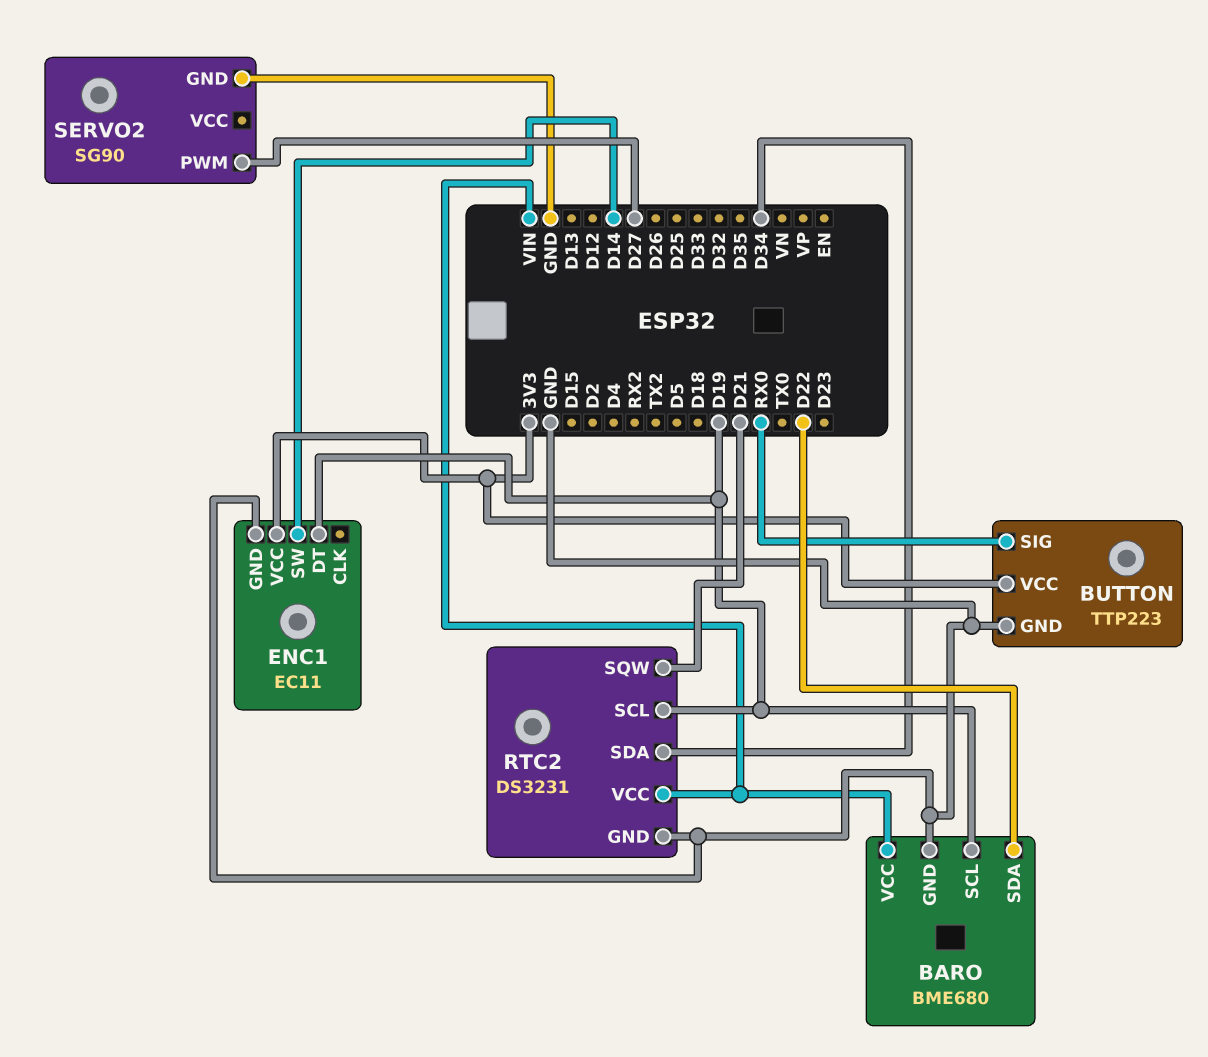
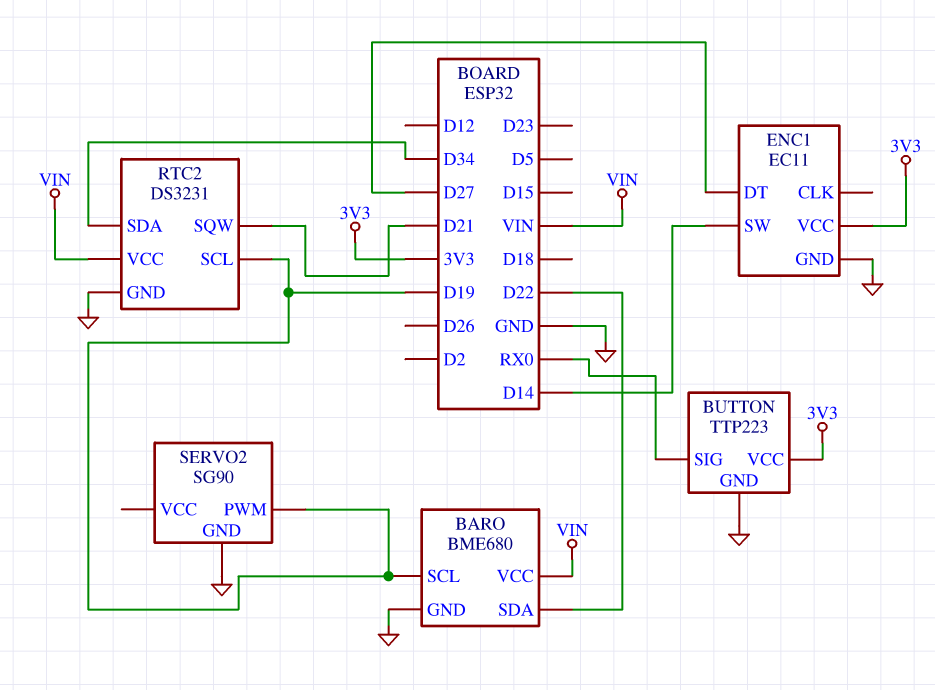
ENC1 pin DT: D19 -> D27
SERVO2 pin PWM: D27 -> D19

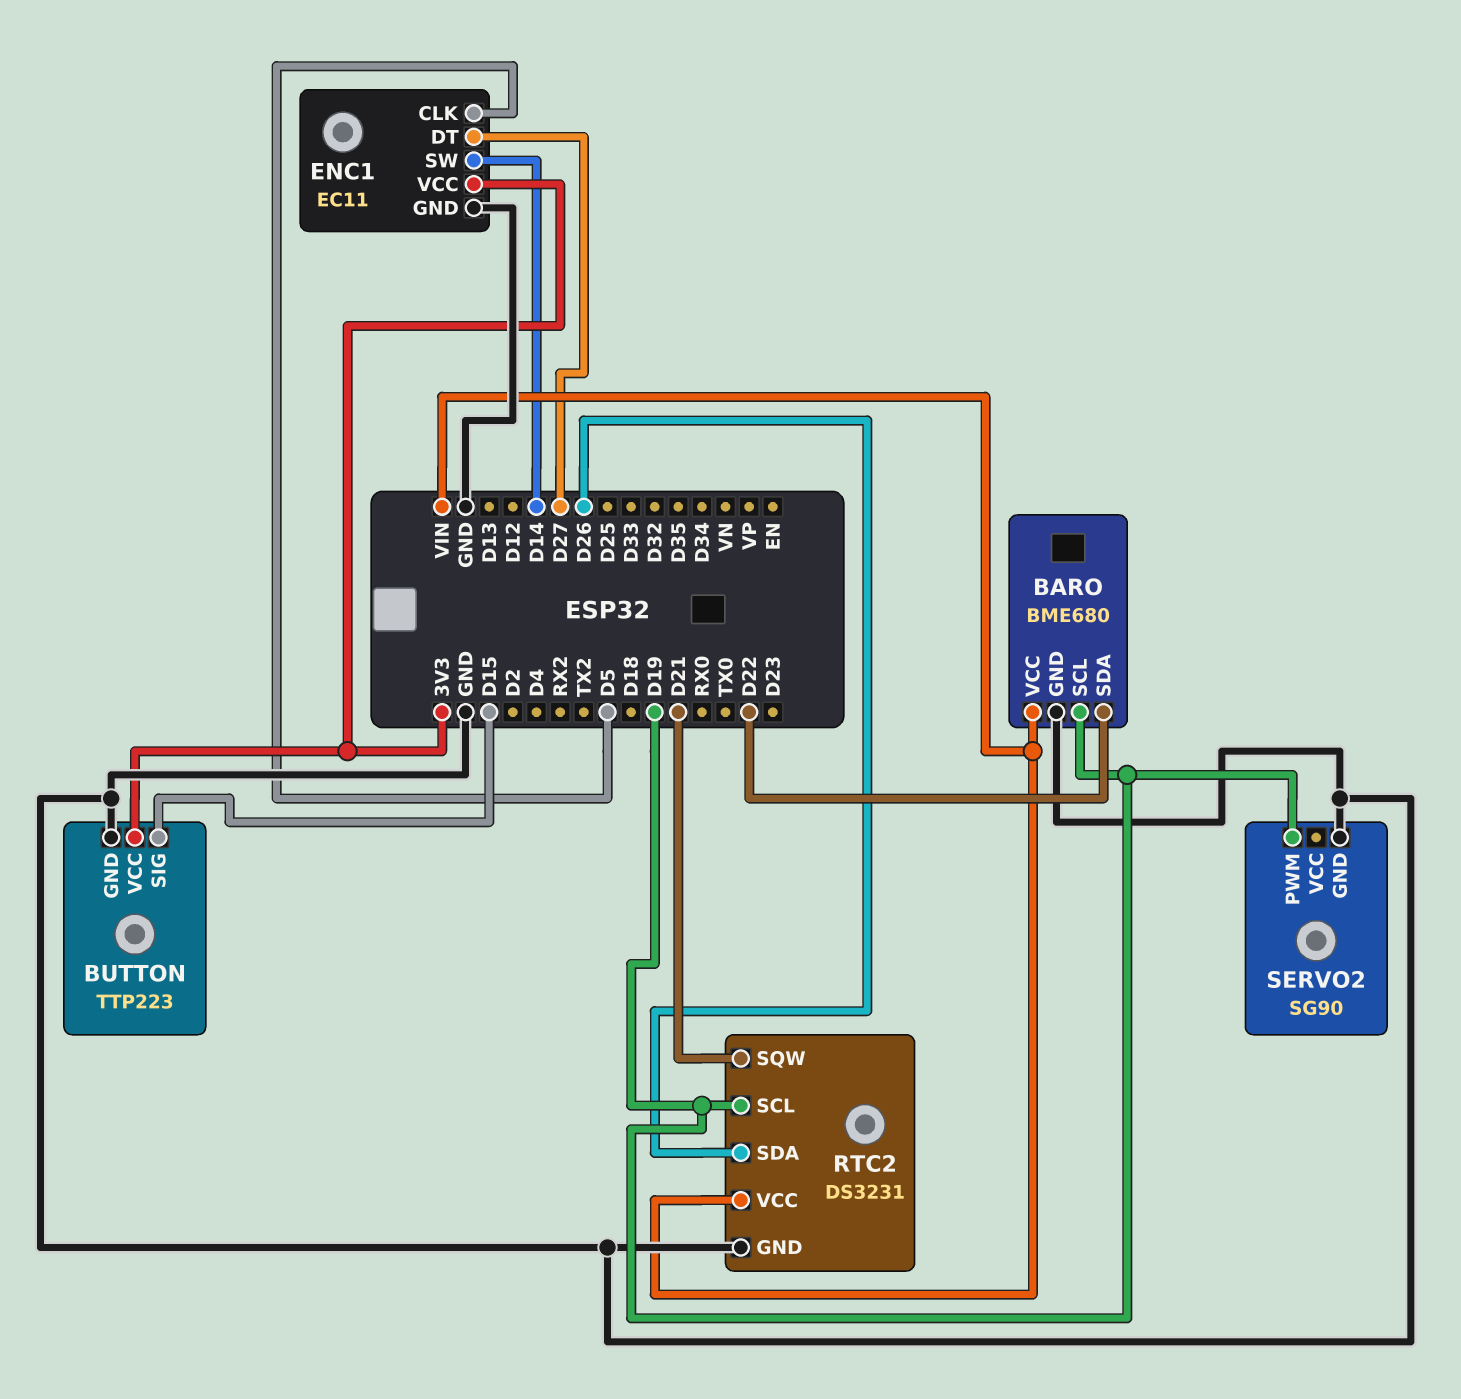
BUTTON pin SIG: RX0 -> D15
ENC1 pin CLK: none -> D5
RTC2 pin SDA: D34 -> D26

